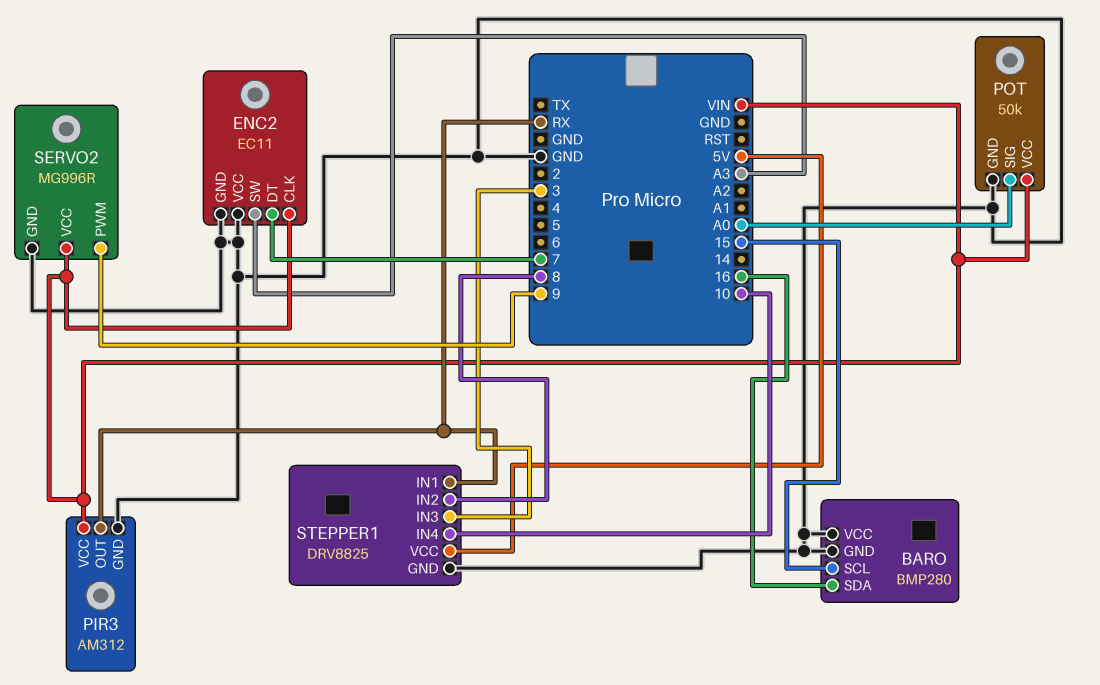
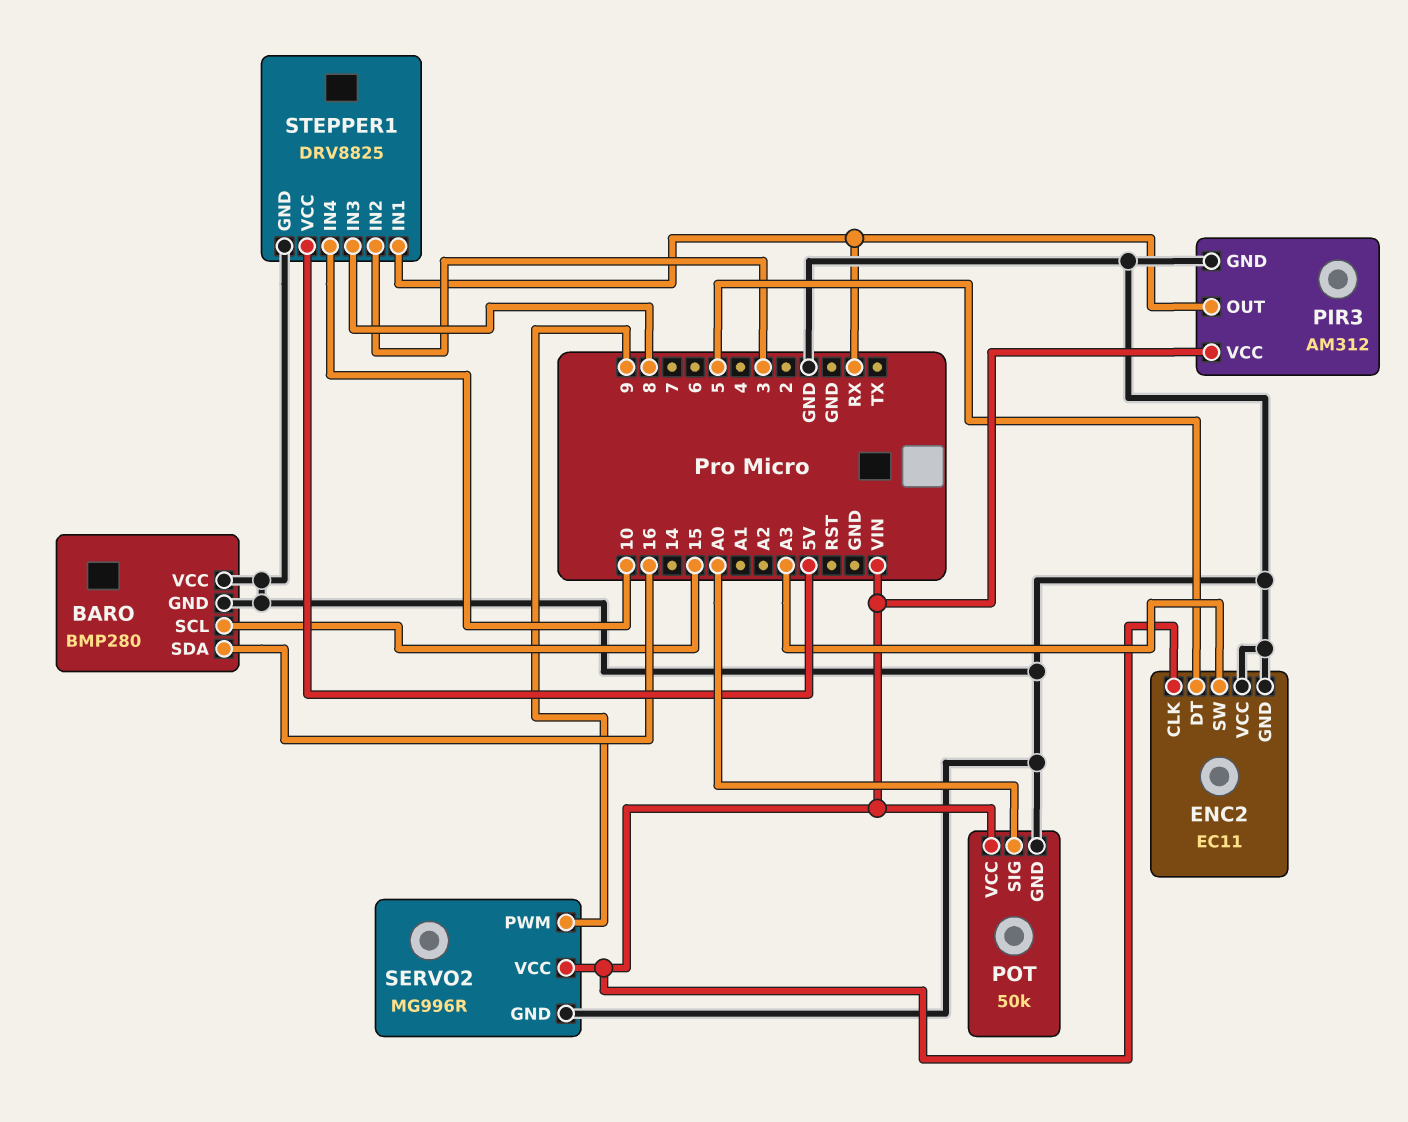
ENC2 pin DT: 7 -> 5
STEPPER1 pin IN2: 8 -> 3
STEPPER1 pin IN3: 3 -> 8

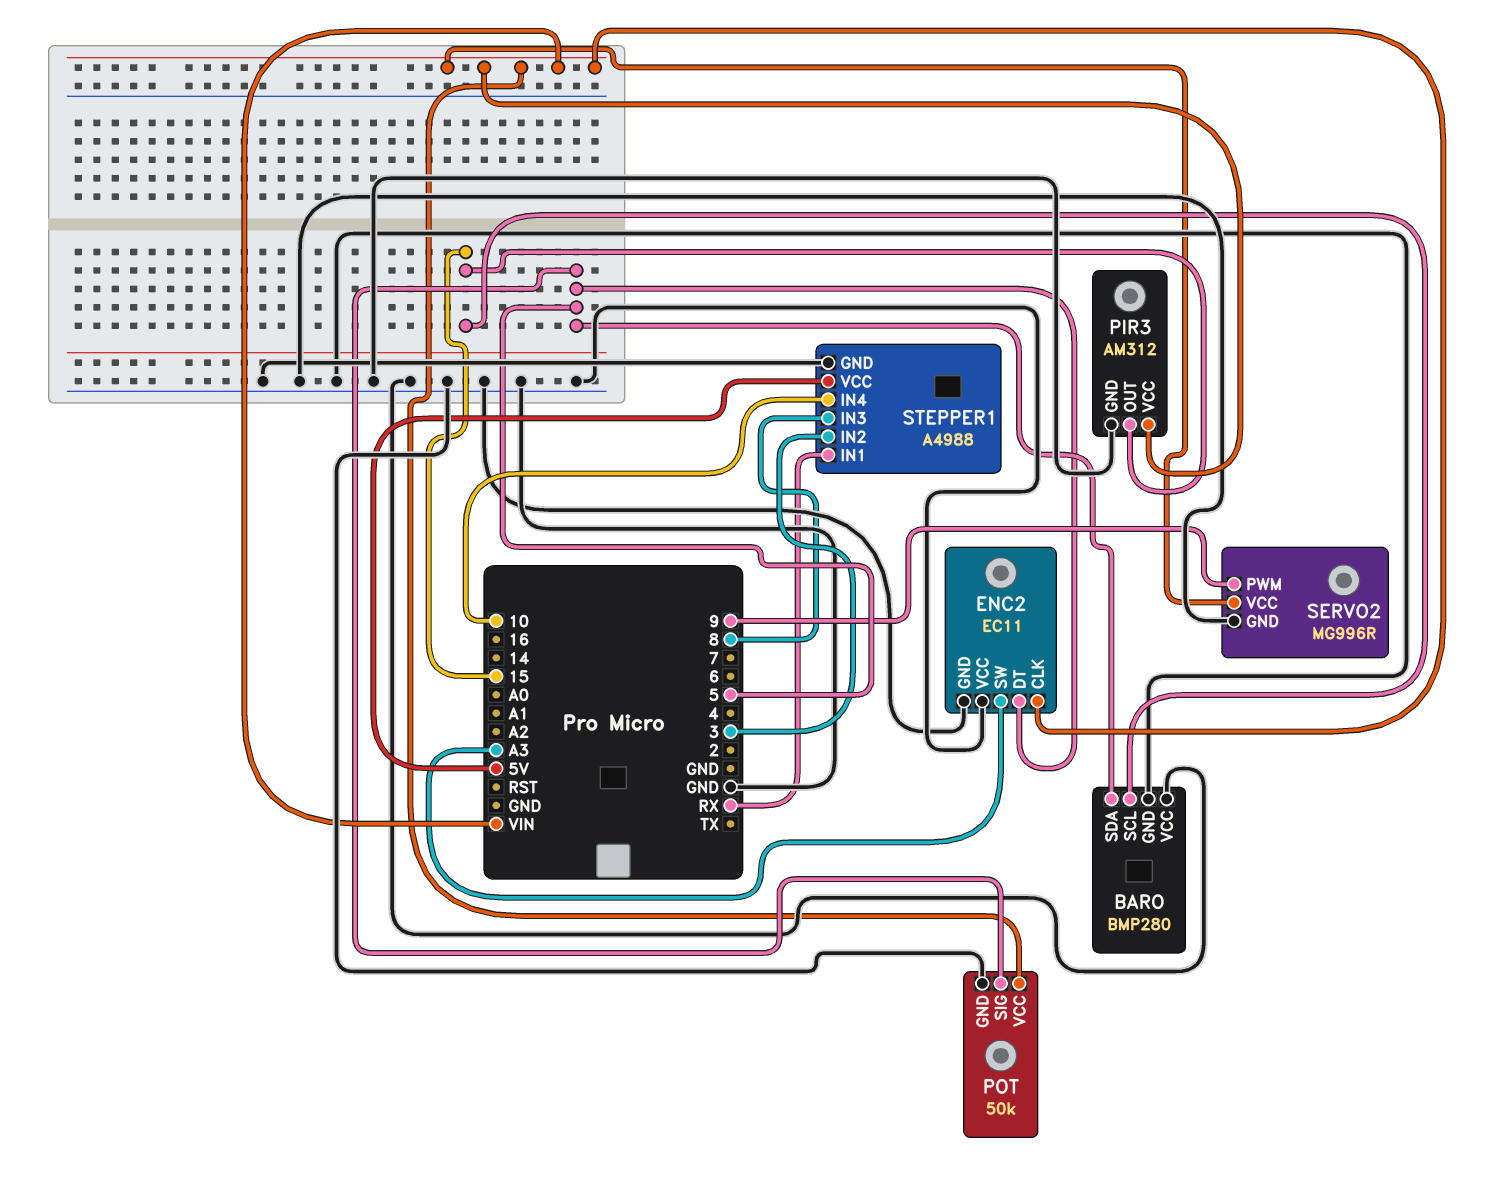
BARO pin SDA: 16 -> 5
PIR3 pin OUT: RX -> 15
POT pin SIG: A0 -> 5
STEPPER1: DRV8825 -> A4988

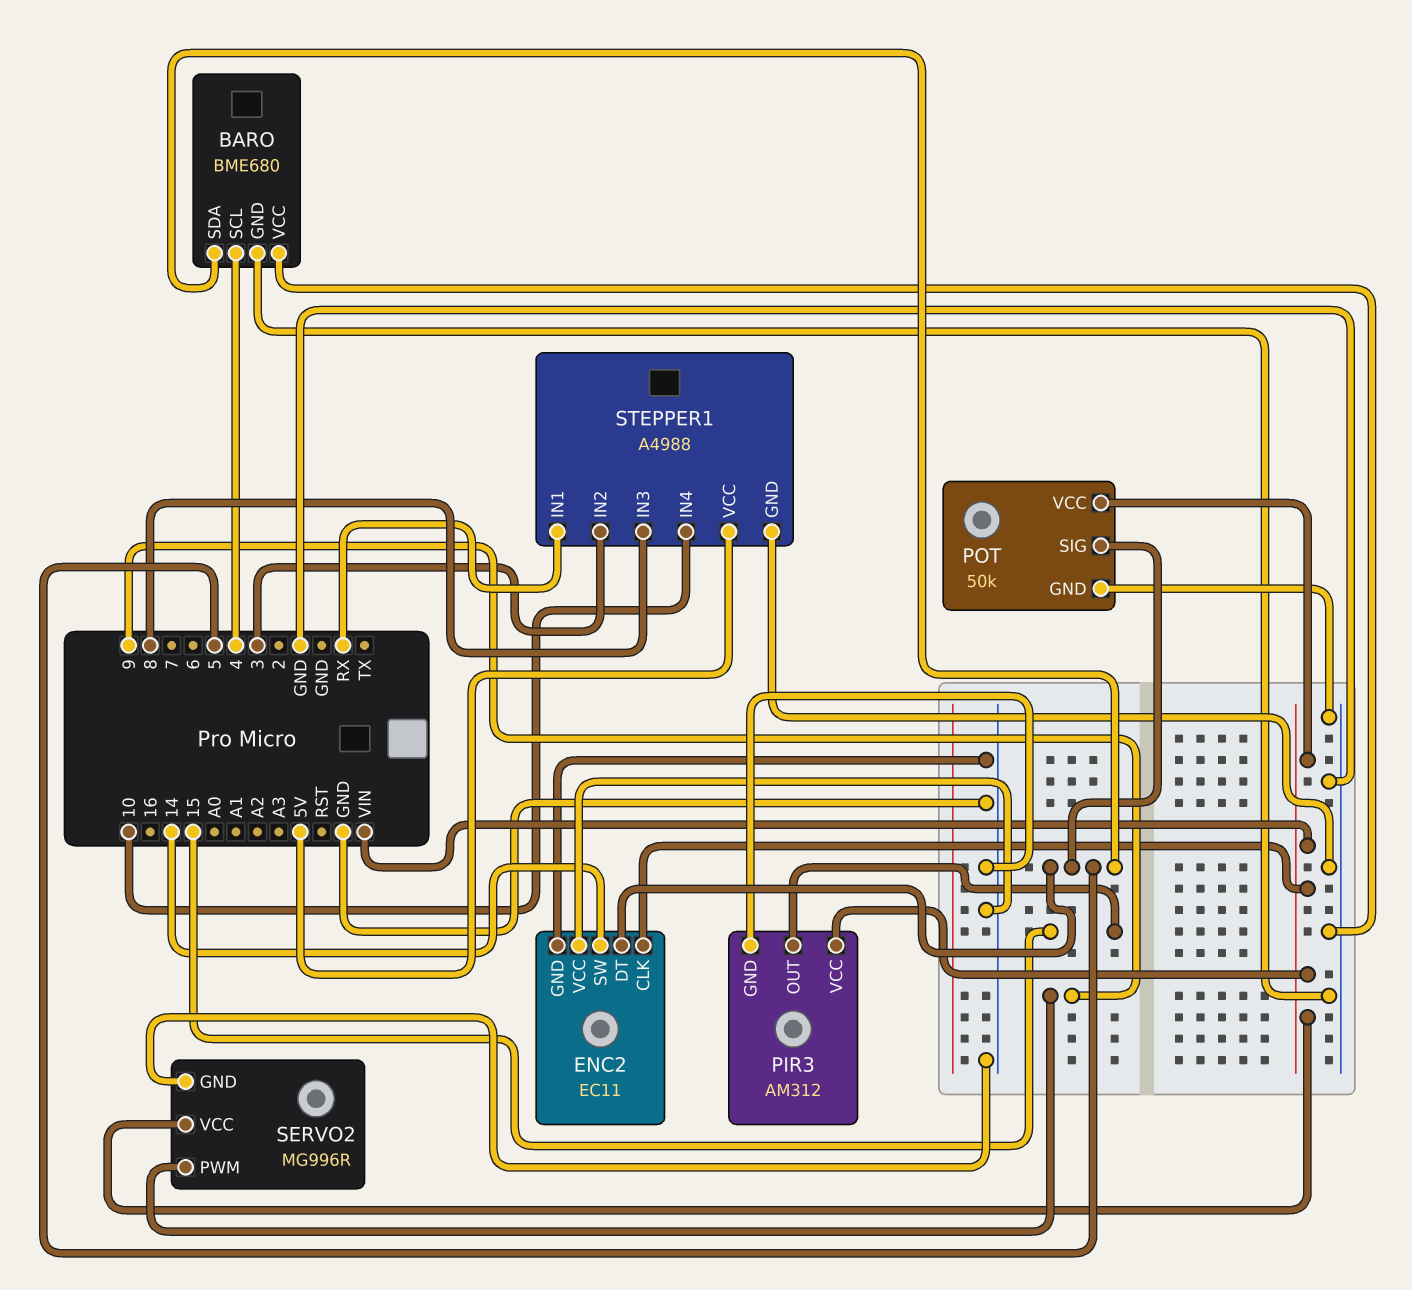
BARO: BMP280 -> BME680
BARO pin SCL: 15 -> 4
ENC2 pin SW: A3 -> 14

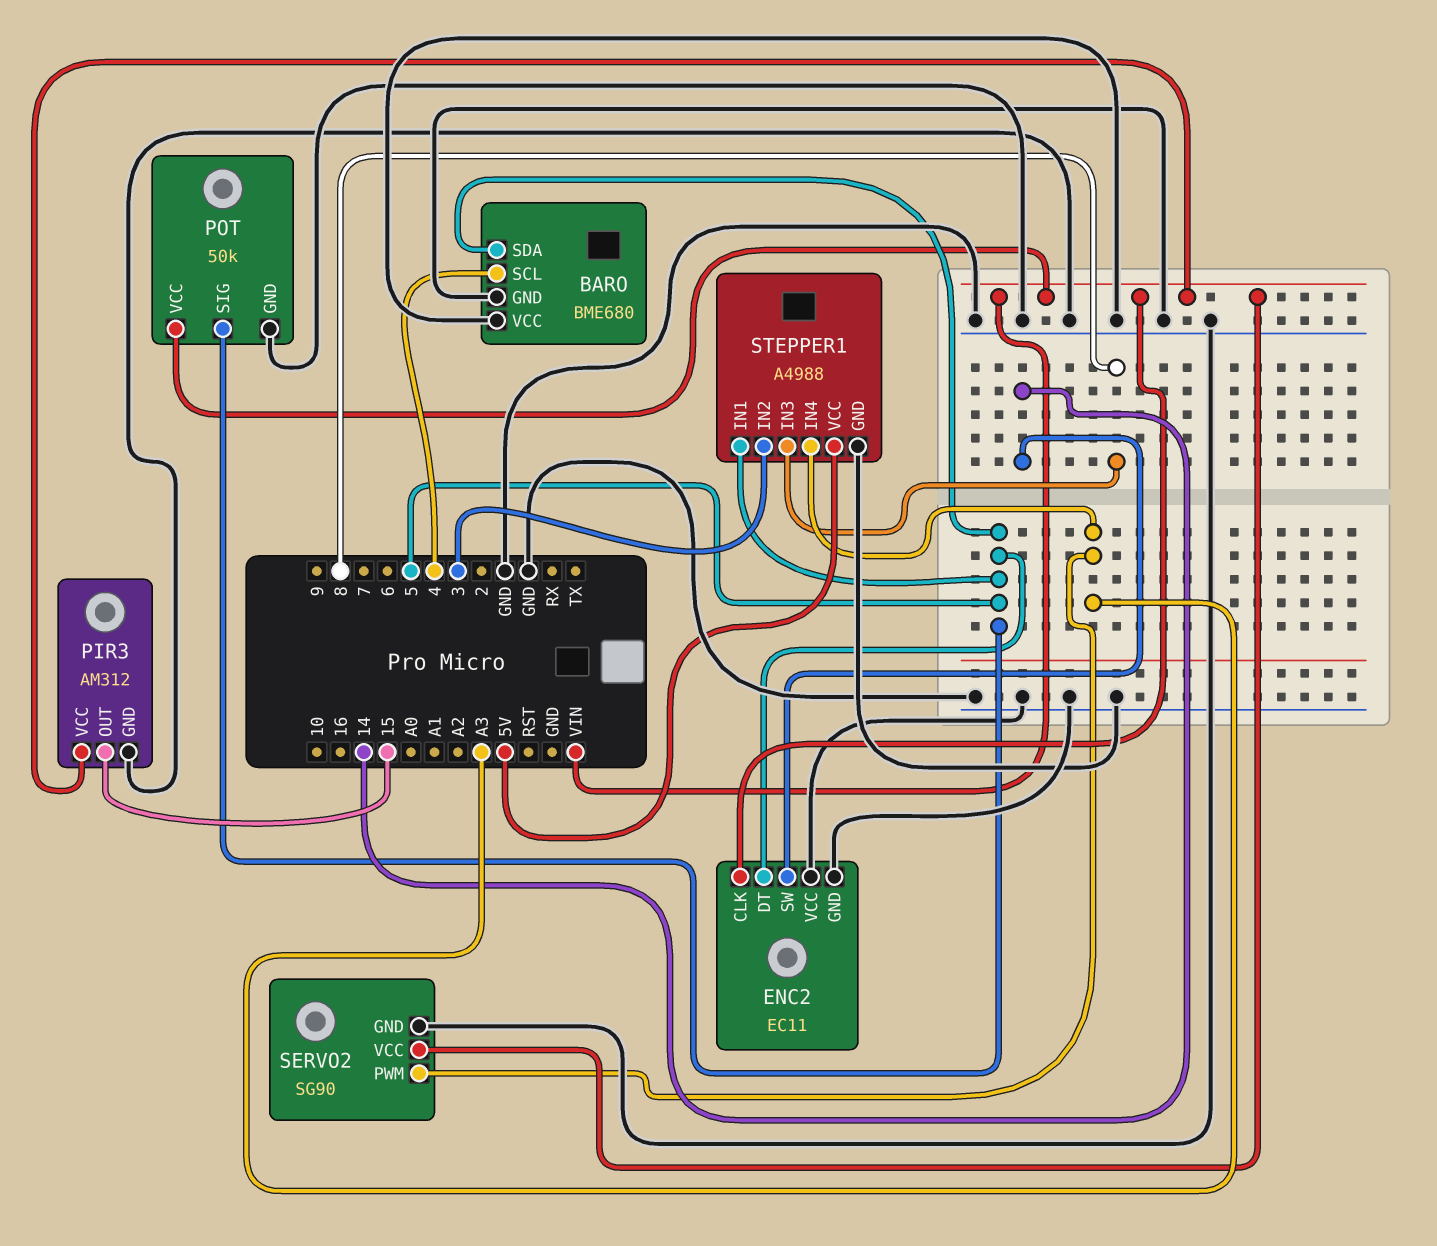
SERVO2: MG996R -> SG90
SERVO2 pin PWM: 9 -> A3
STEPPER1 pin IN1: RX -> 5
STEPPER1 pin IN4: 10 -> A3

